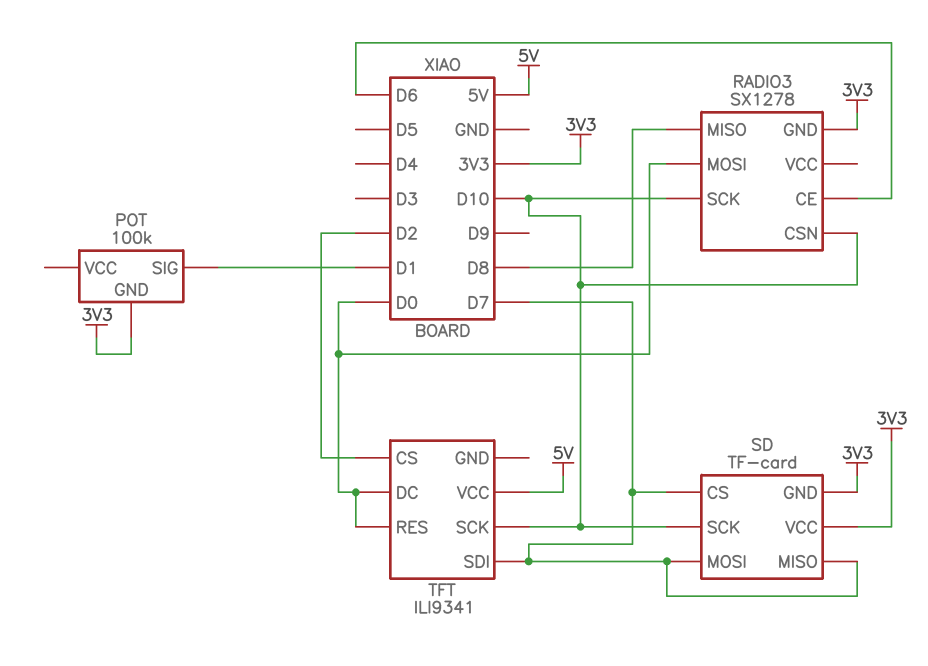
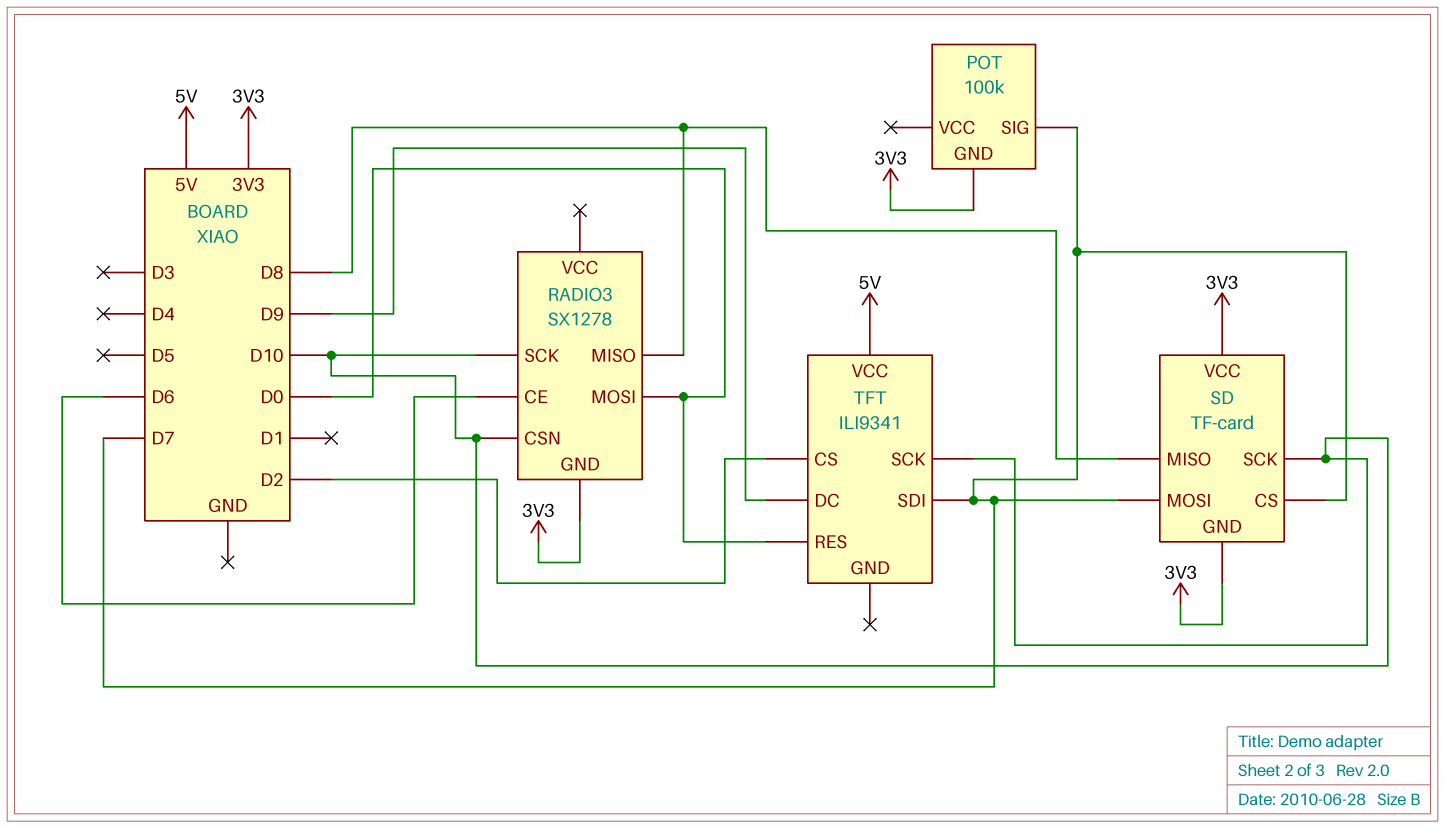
POT pin SIG: D1 -> D7
SD pin MISO: D7 -> D8
TFT pin DC: D0 -> D9

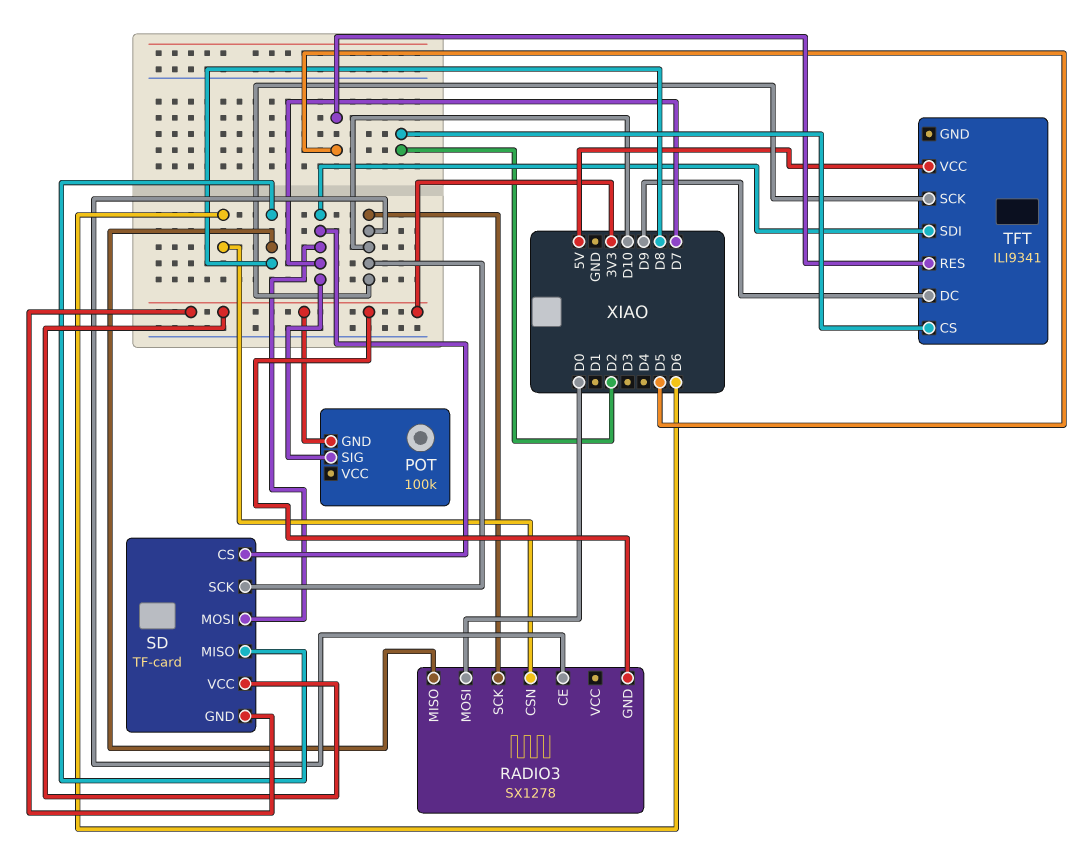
RADIO3 pin CE: D6 -> D10
RADIO3 pin CSN: D10 -> D6
TFT pin RES: D0 -> D5

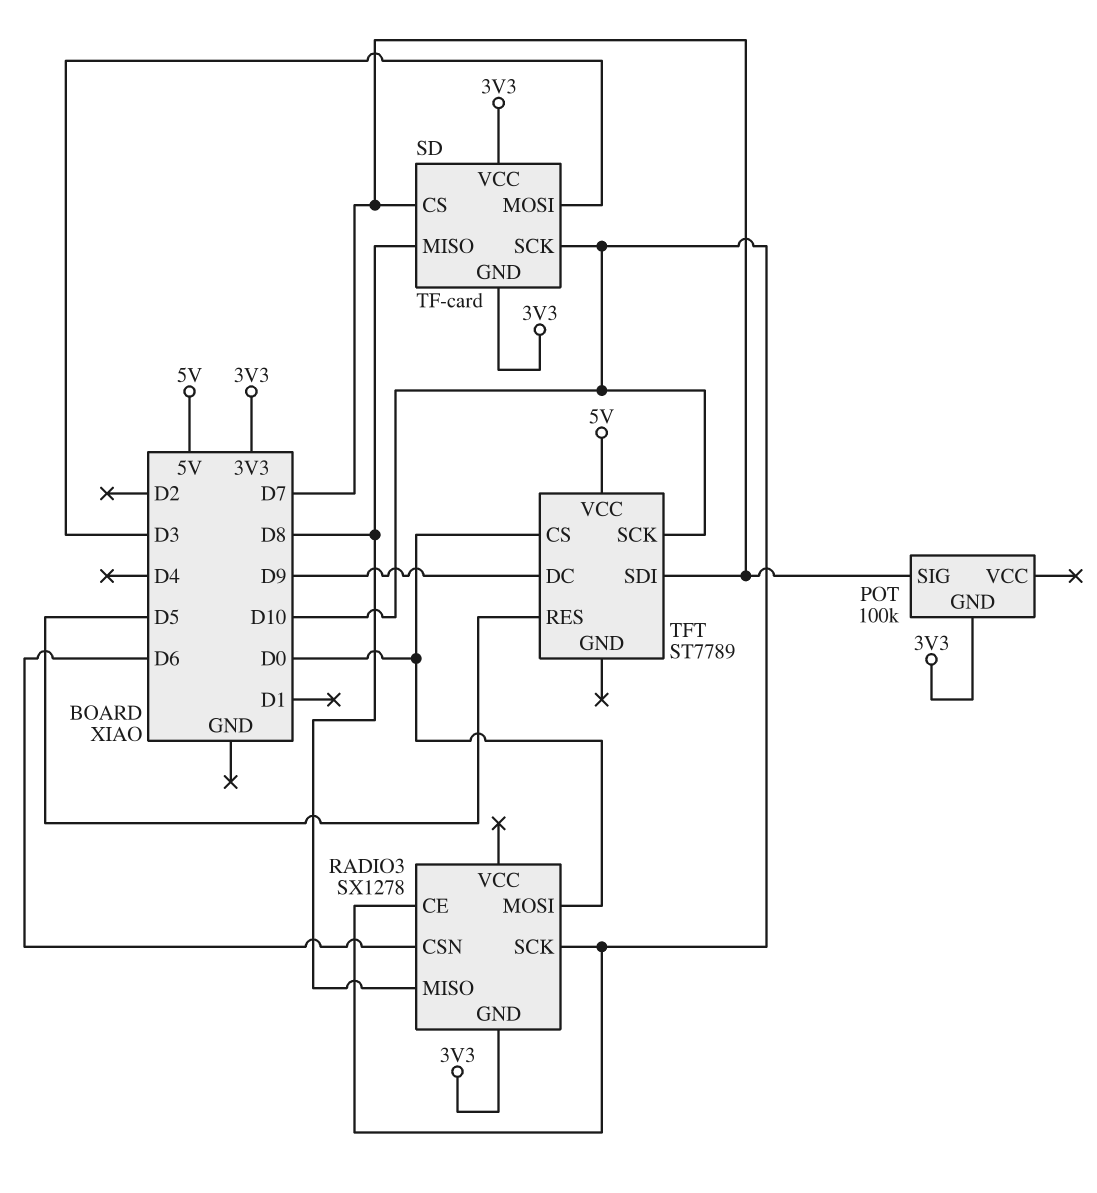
SD pin MOSI: D7 -> D3
TFT: ILI9341 -> ST7789
TFT pin CS: D2 -> D0

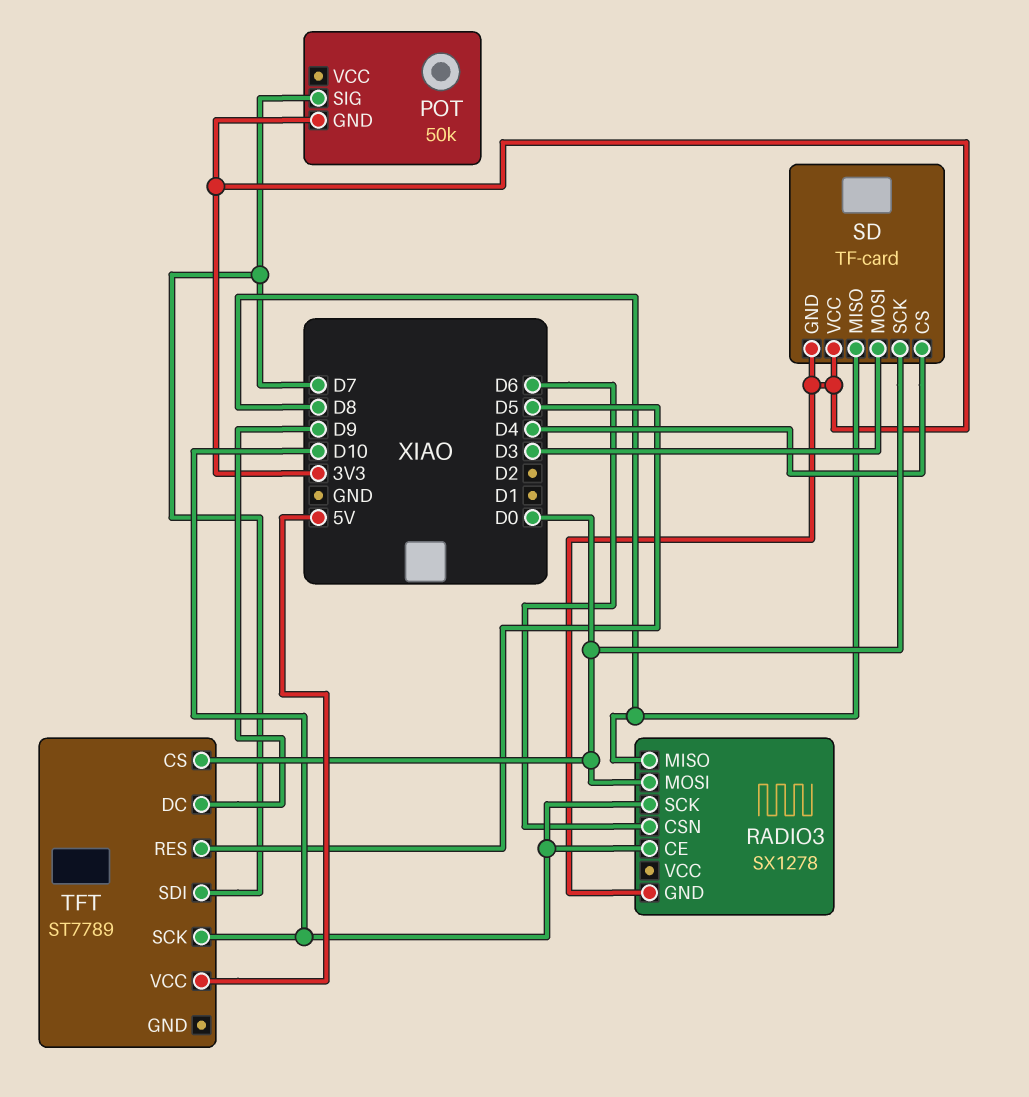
POT: 100k -> 50k
SD pin CS: D7 -> D4
SD pin SCK: D10 -> D0

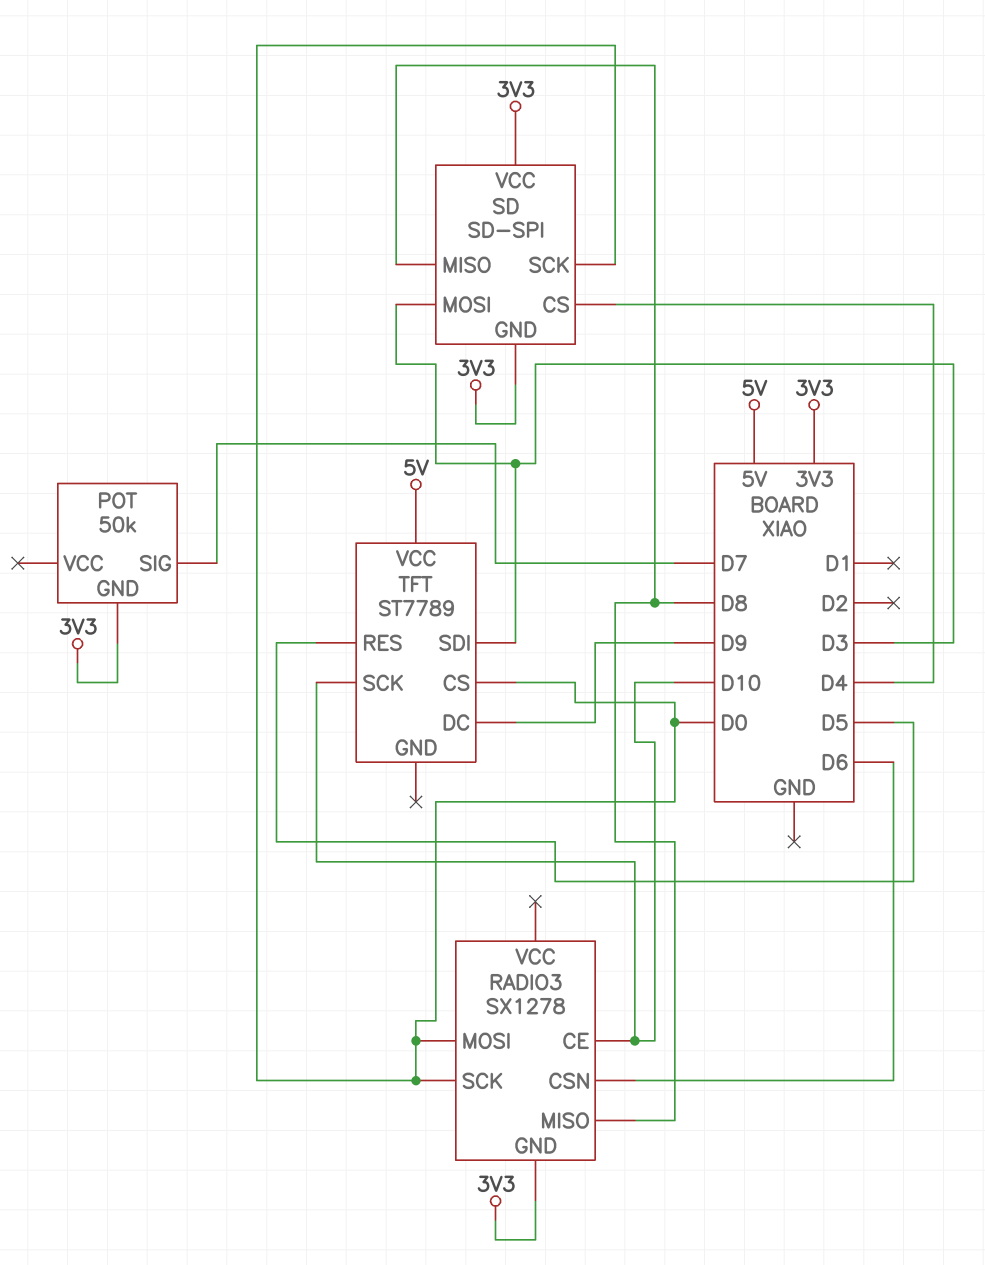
RADIO3 pin SCK: D10 -> D0
SD: TF-card -> SD-SPI
TFT pin SDI: D7 -> D3

